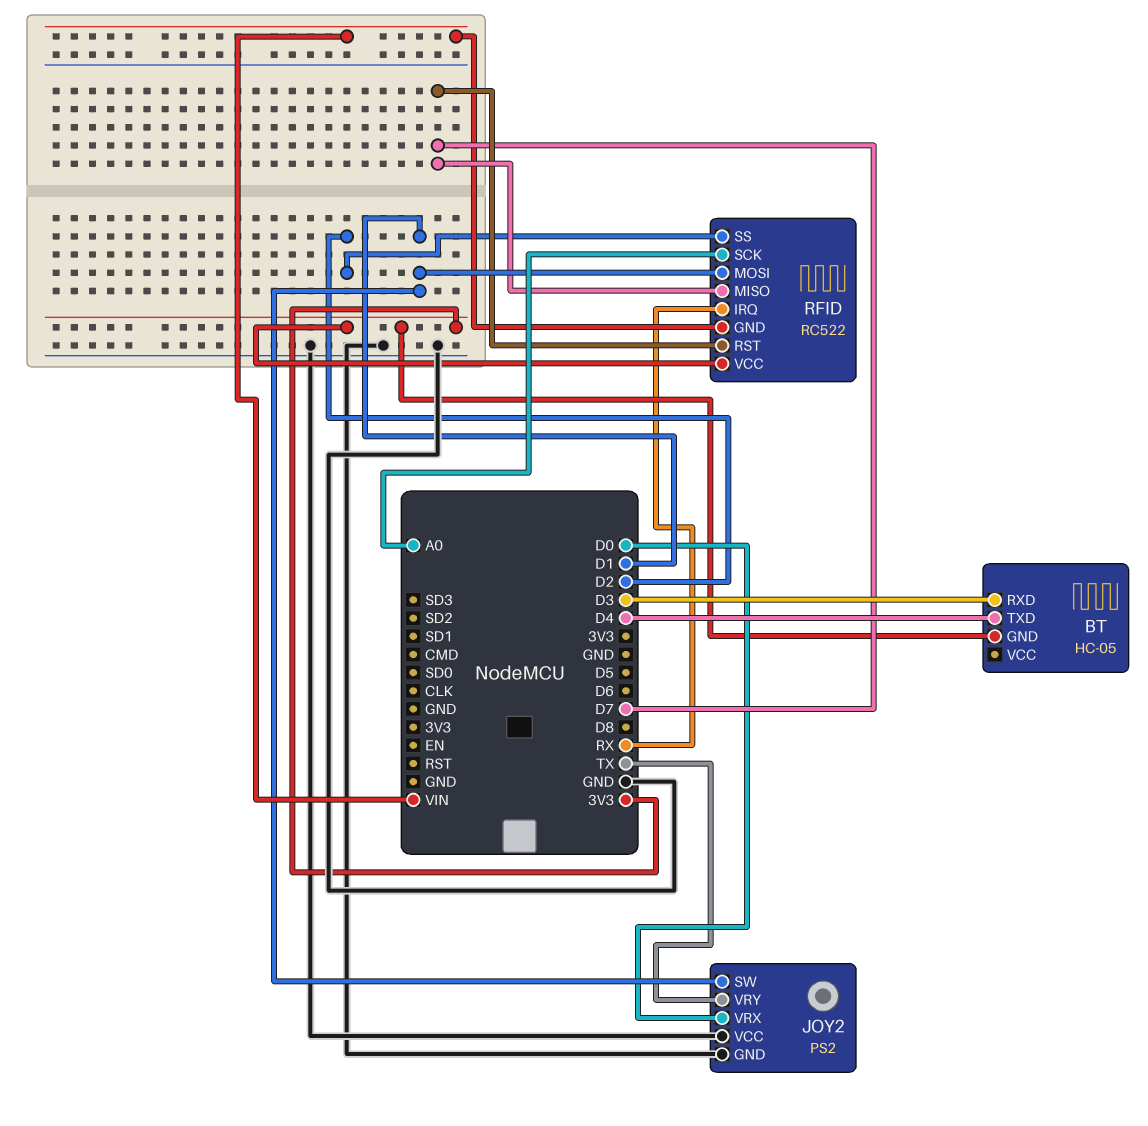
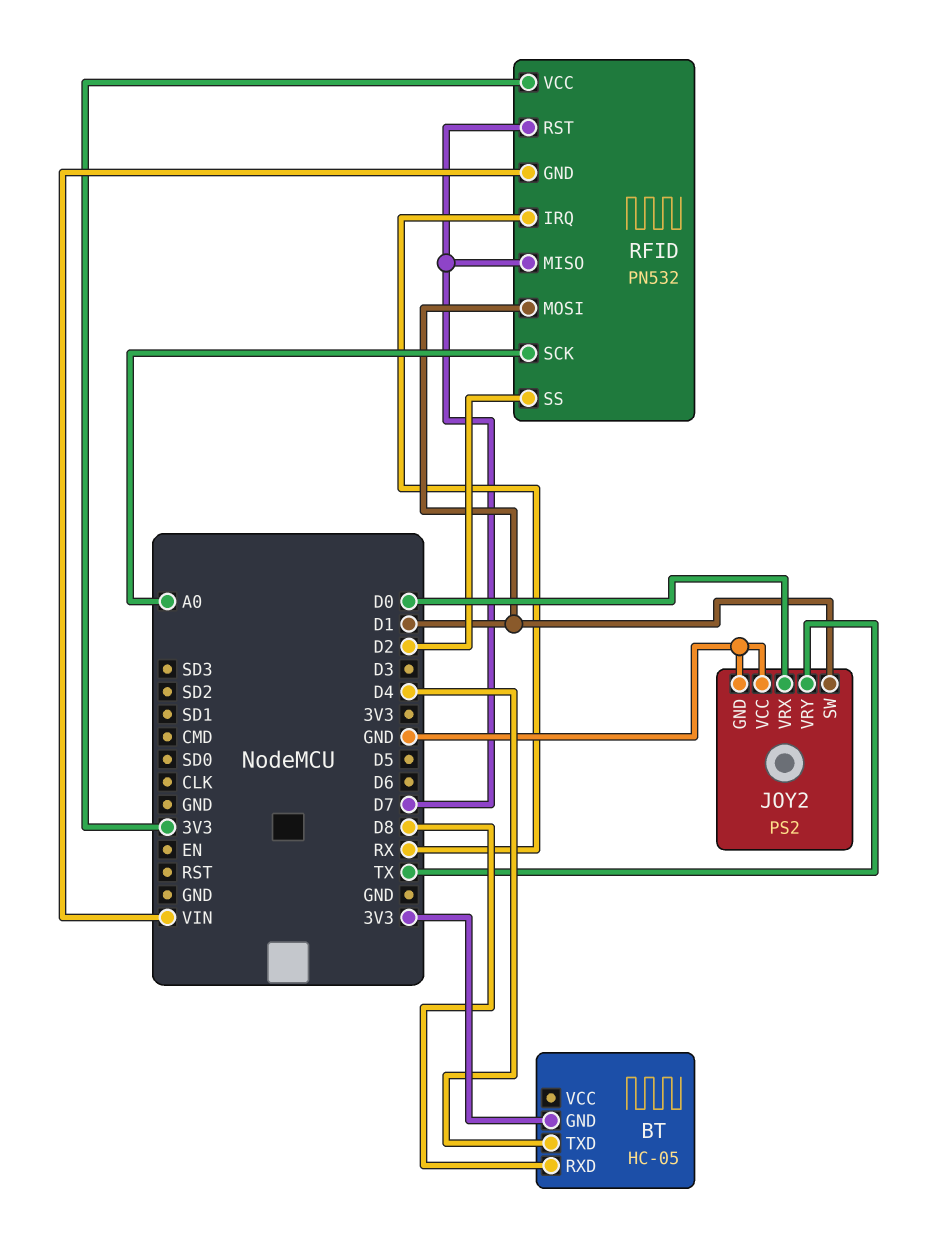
BT pin RXD: D3 -> D8
RFID: RC522 -> PN532

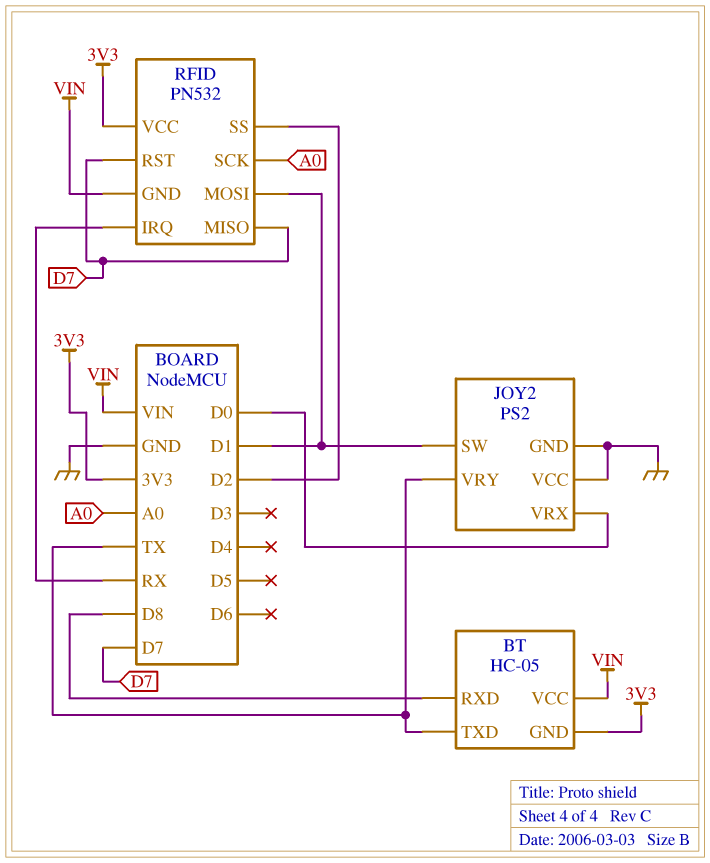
BT pin TXD: D4 -> TX
BT pin VCC: none -> VIN

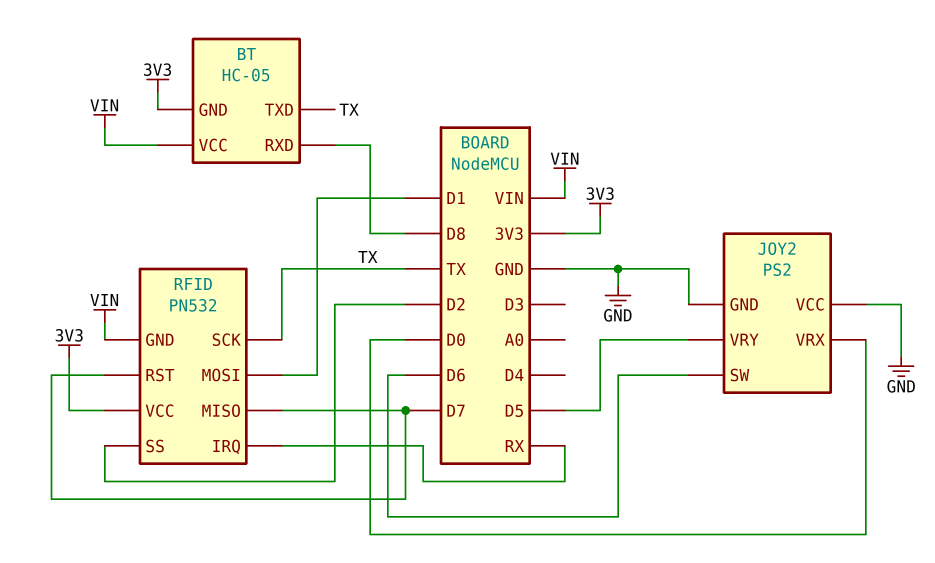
JOY2 pin SW: D1 -> D6
JOY2 pin VRY: TX -> D5
RFID pin SCK: A0 -> TX

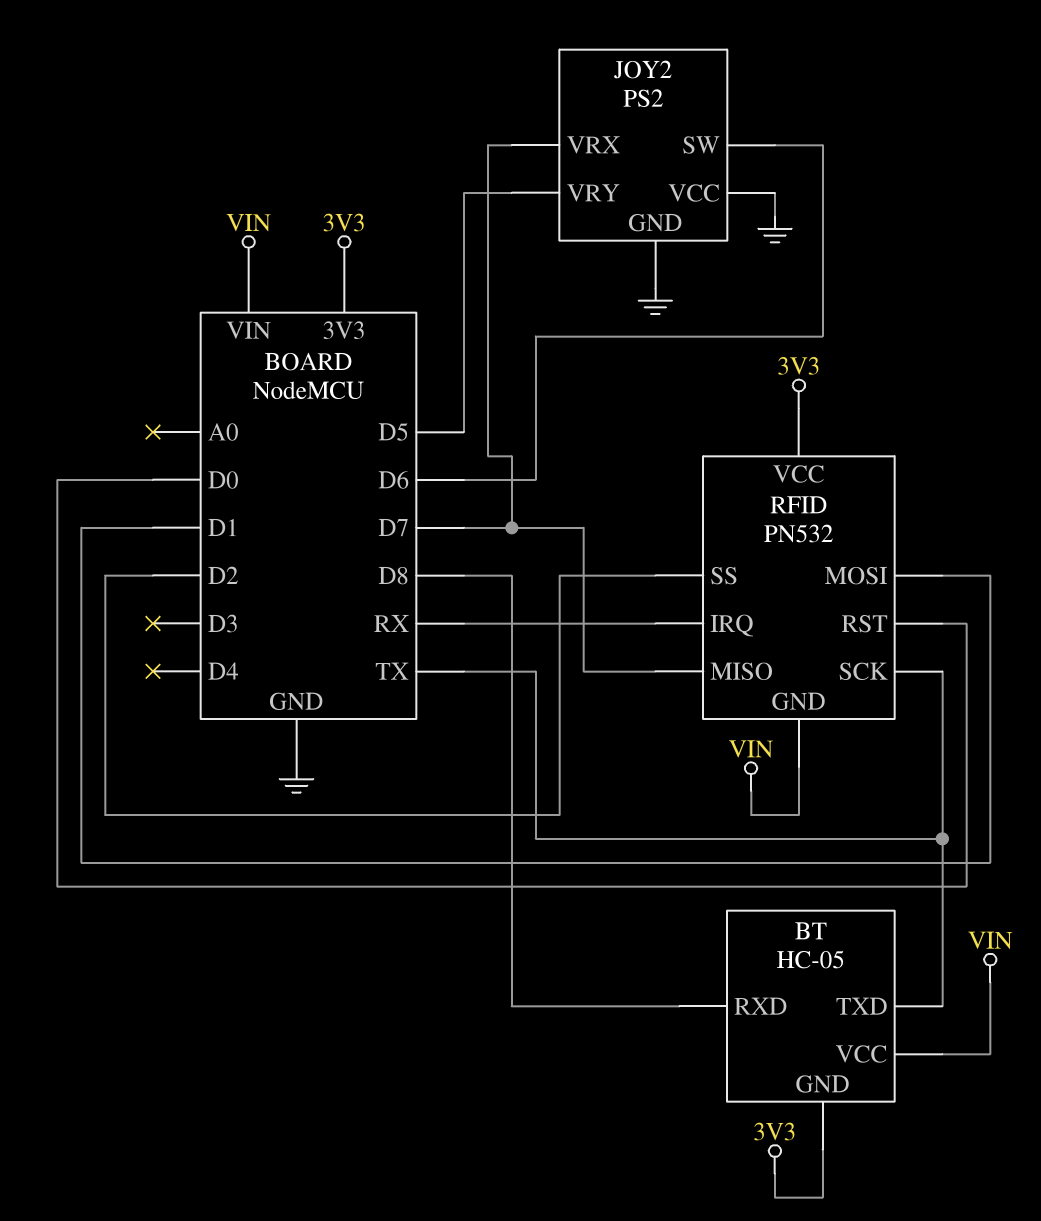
JOY2 pin VRX: D0 -> D7
RFID pin RST: D7 -> D0

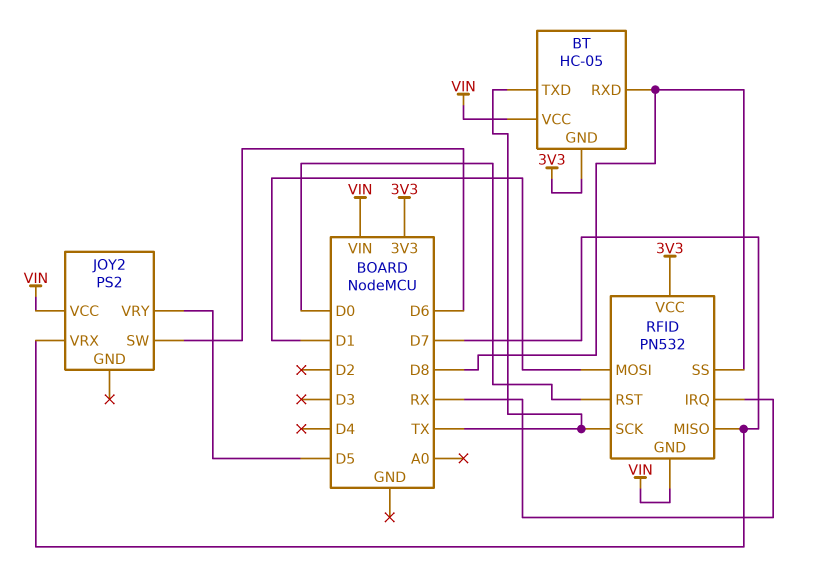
JOY2 pin GND: GND -> none
JOY2 pin VCC: GND -> VIN
RFID pin SS: D2 -> D8

